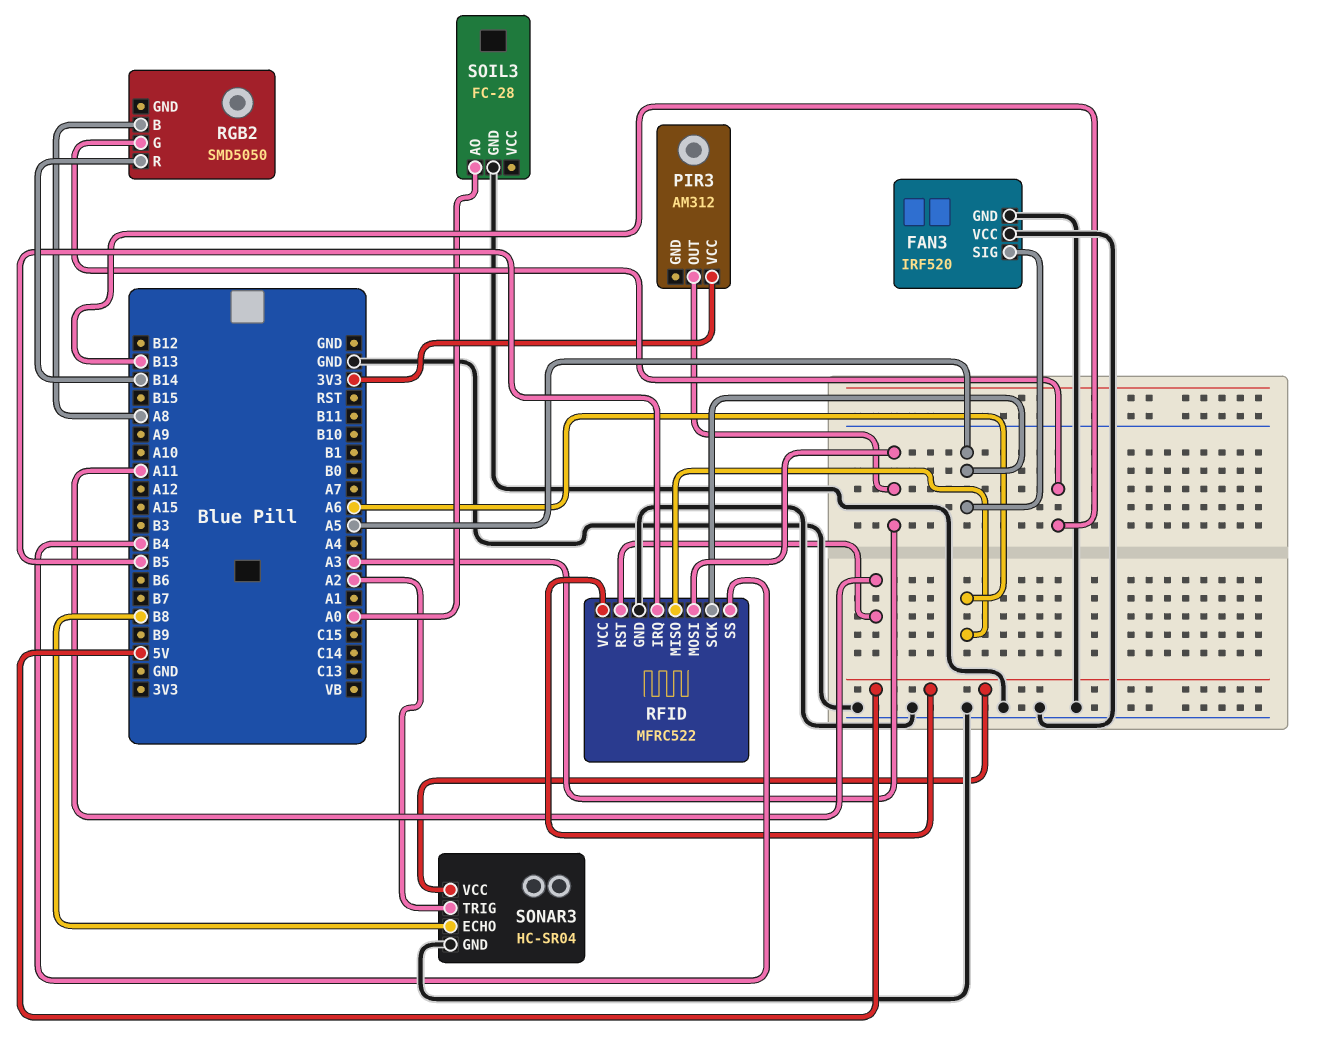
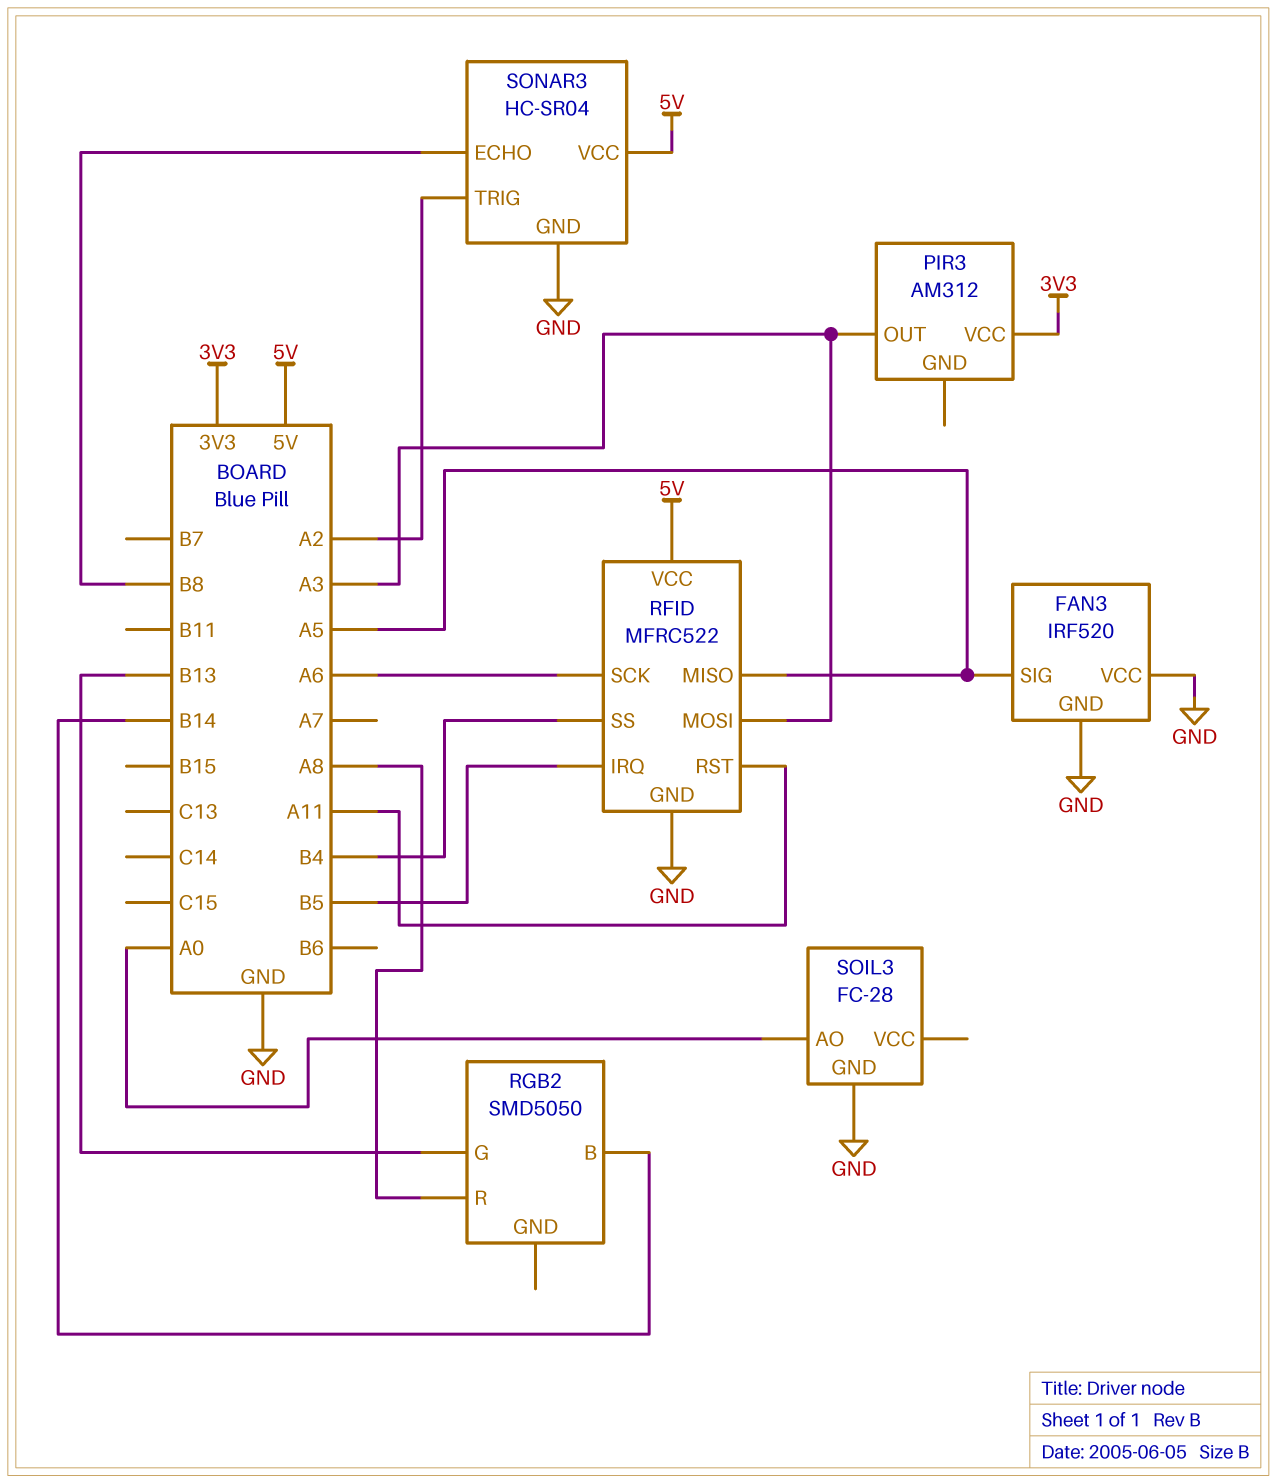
RFID pin MISO: A6 -> A5
RFID pin SCK: A5 -> A6
RGB2 pin B: A8 -> B14
RGB2 pin R: B14 -> A8

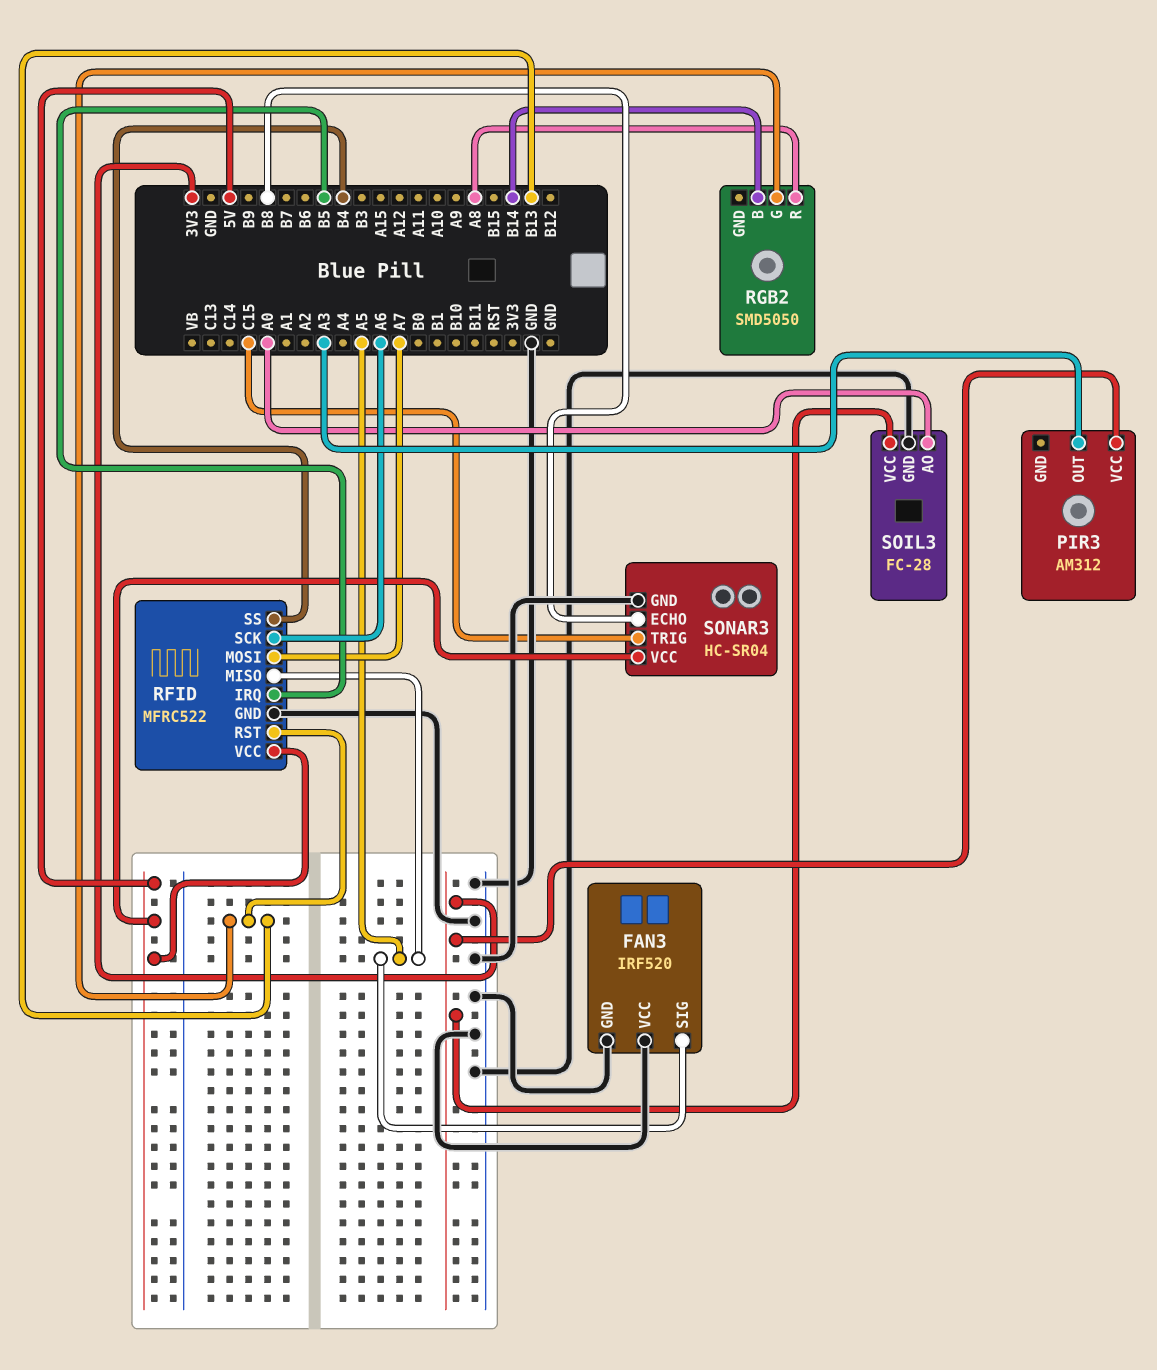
RFID pin MOSI: A3 -> A7
RFID pin RST: A11 -> B13
SOIL3 pin VCC: none -> 3V3
SONAR3 pin TRIG: A2 -> C15

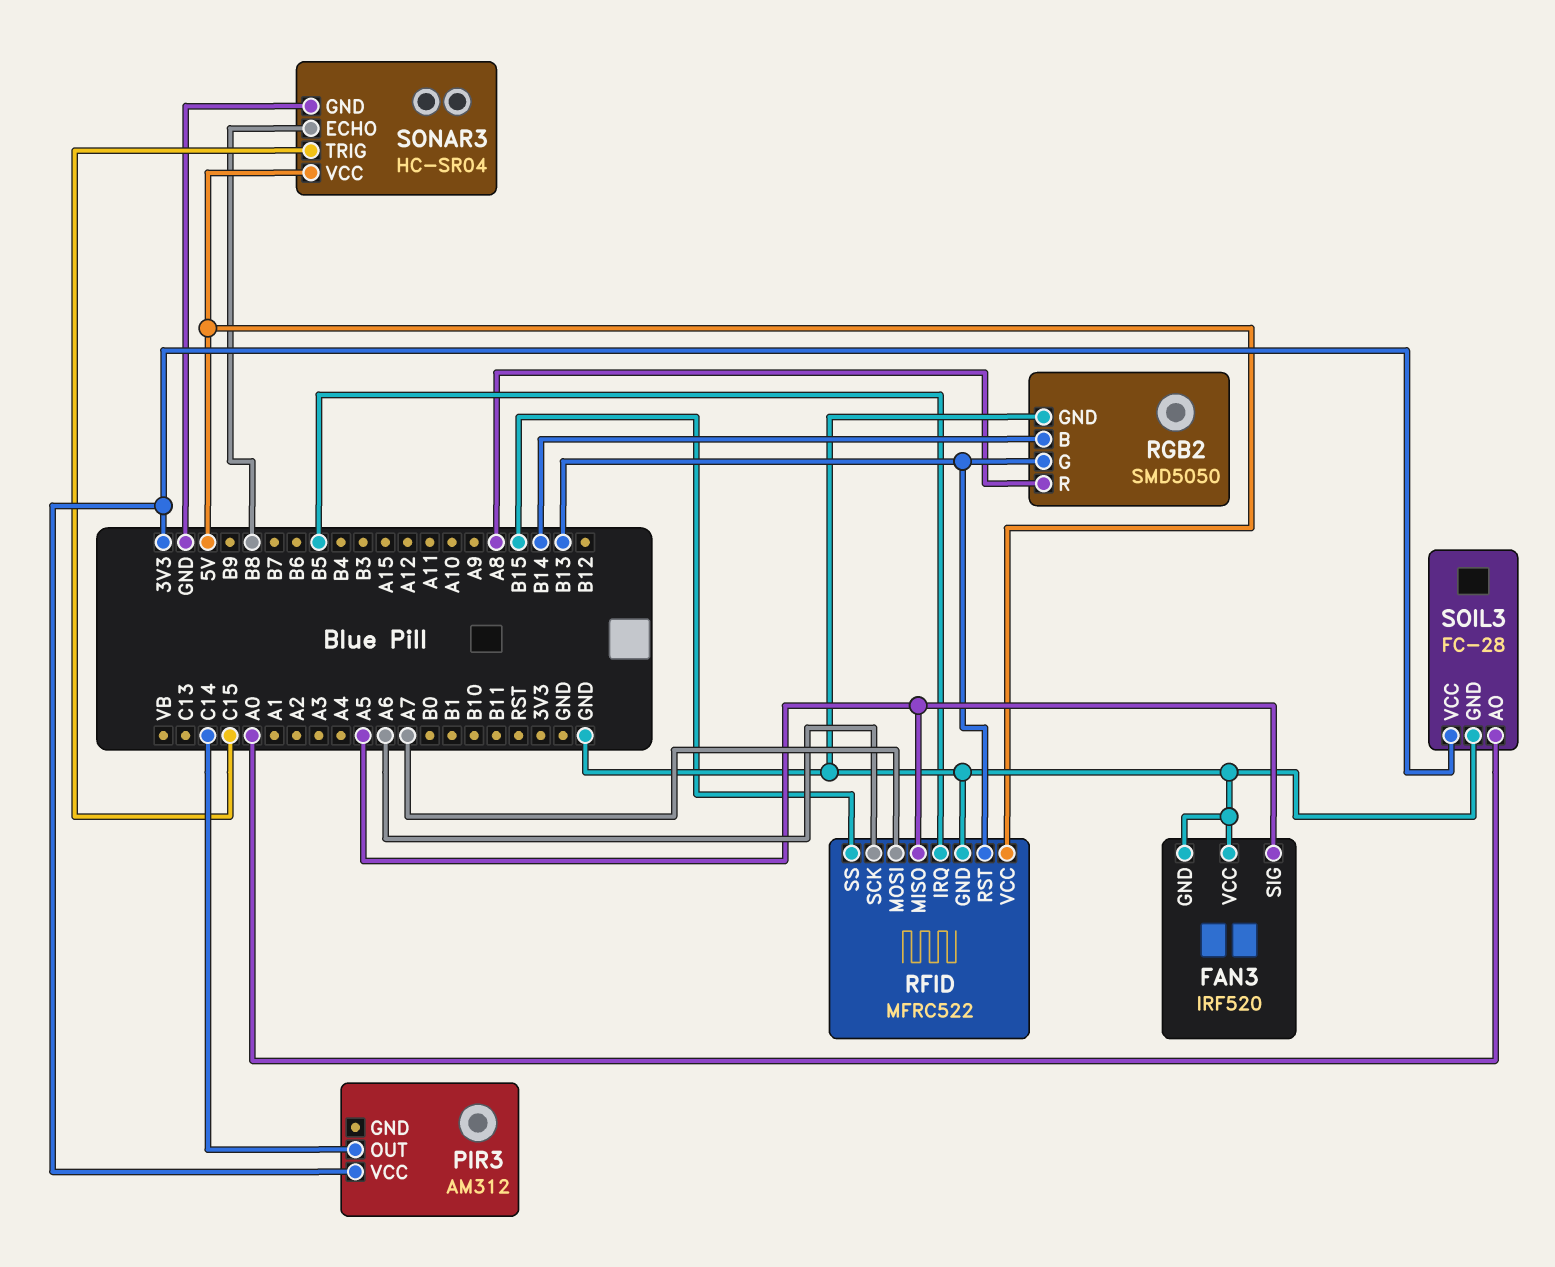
PIR3 pin OUT: A3 -> C14
RFID pin SS: B4 -> B15
RGB2 pin GND: none -> GND

